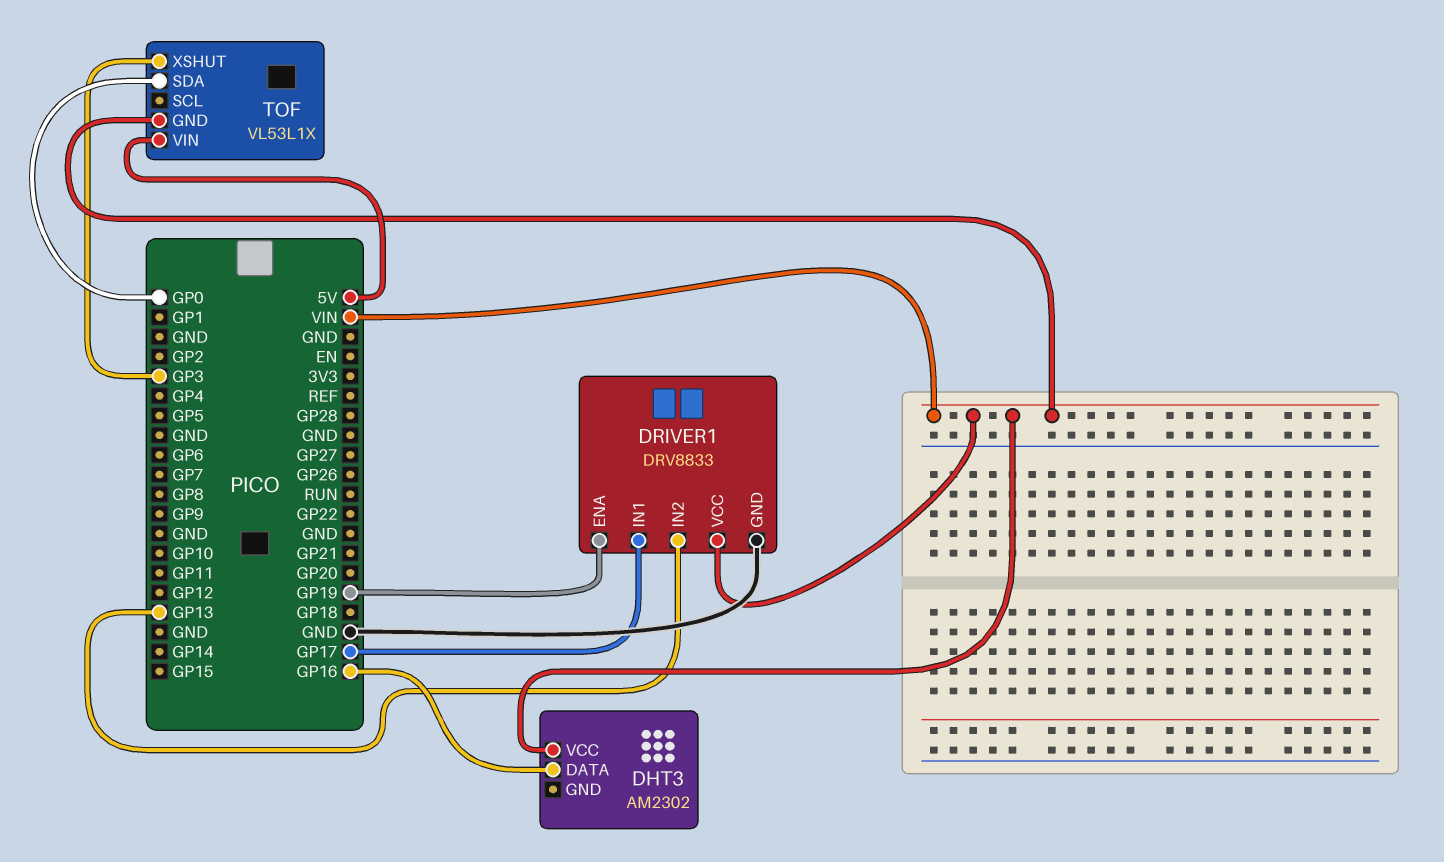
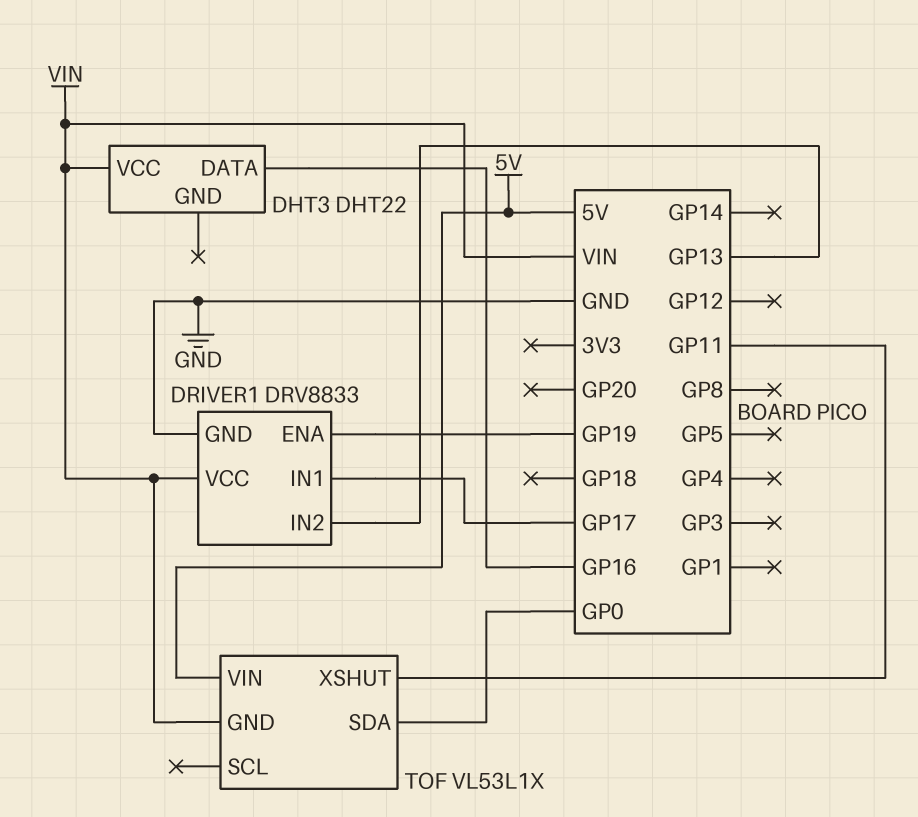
DHT3: AM2302 -> DHT22
TOF pin XSHUT: GP3 -> GP11

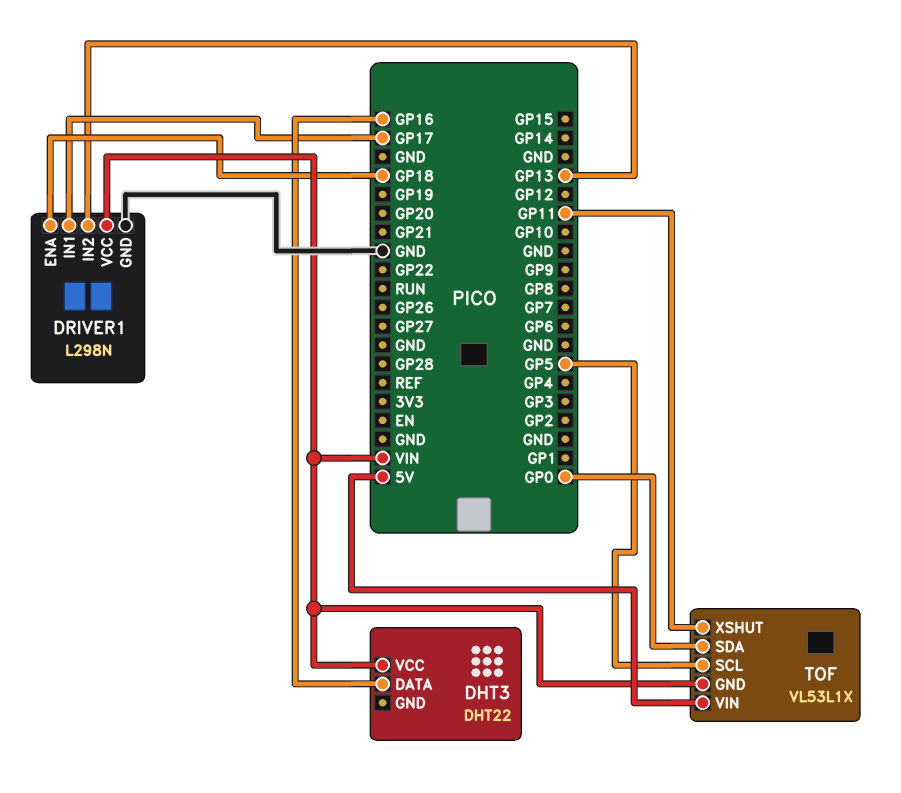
DRIVER1: DRV8833 -> L298N
DRIVER1 pin ENA: GP19 -> GP18
TOF pin SCL: none -> GP5

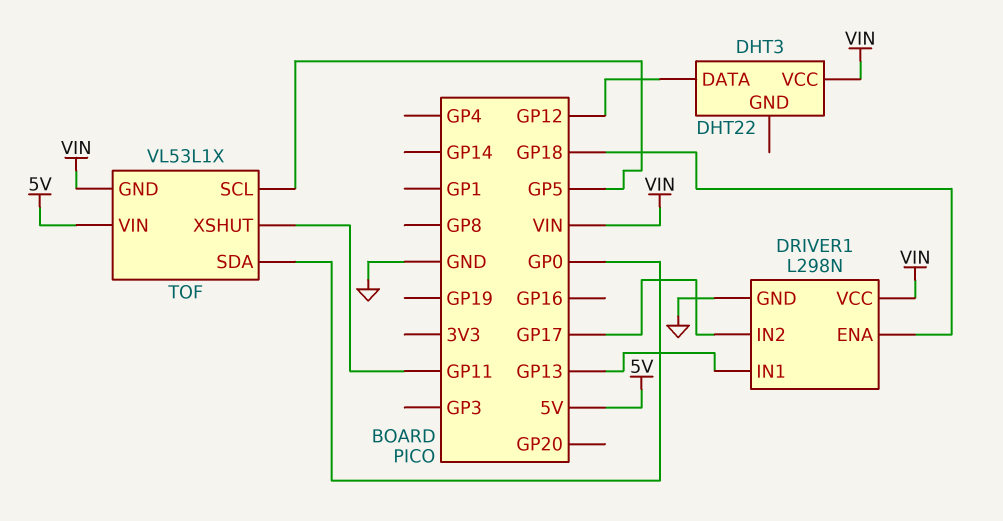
DHT3 pin DATA: GP16 -> GP12
DRIVER1 pin IN1: GP17 -> GP13
DRIVER1 pin IN2: GP13 -> GP17

